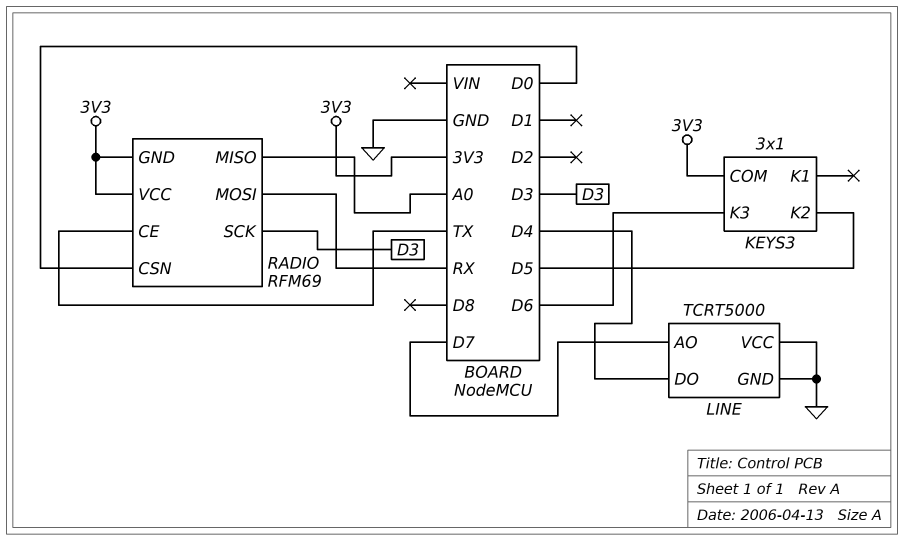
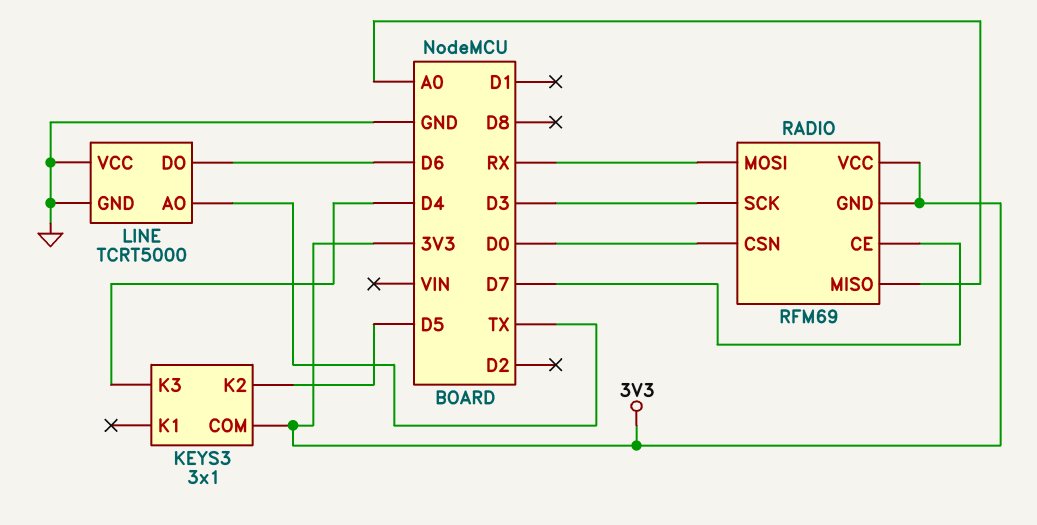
KEYS3 pin K3: D6 -> D4
LINE pin AO: D7 -> TX
LINE pin DO: D4 -> D6
RADIO pin CE: TX -> D7

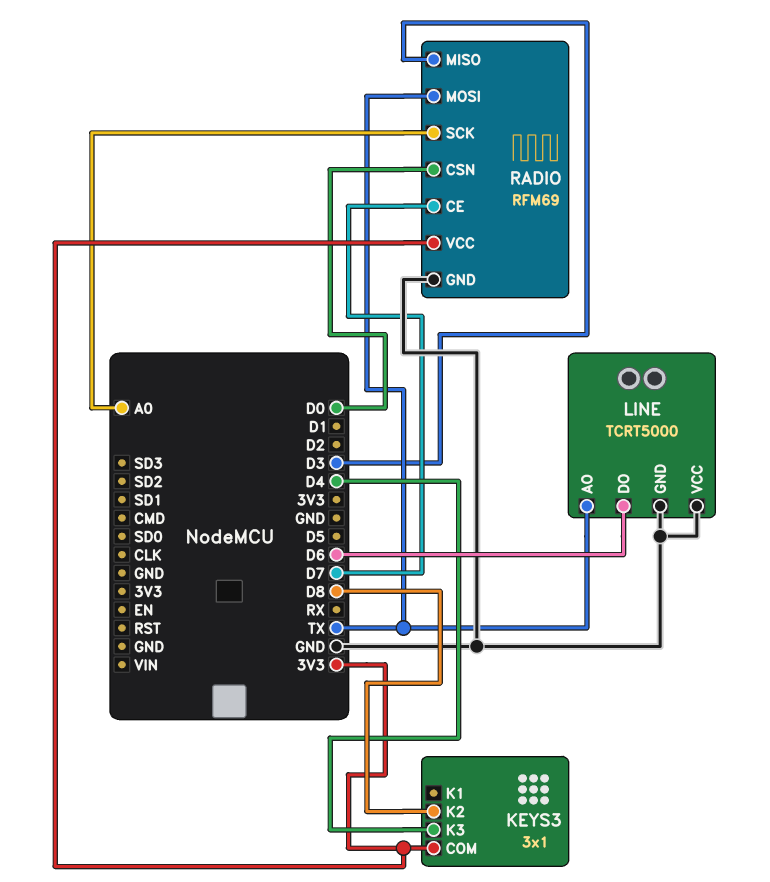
KEYS3 pin K2: D5 -> D8
RADIO pin GND: 3V3 -> GND
RADIO pin MISO: A0 -> D3
RADIO pin MOSI: RX -> TX
RADIO pin SCK: D3 -> A0

